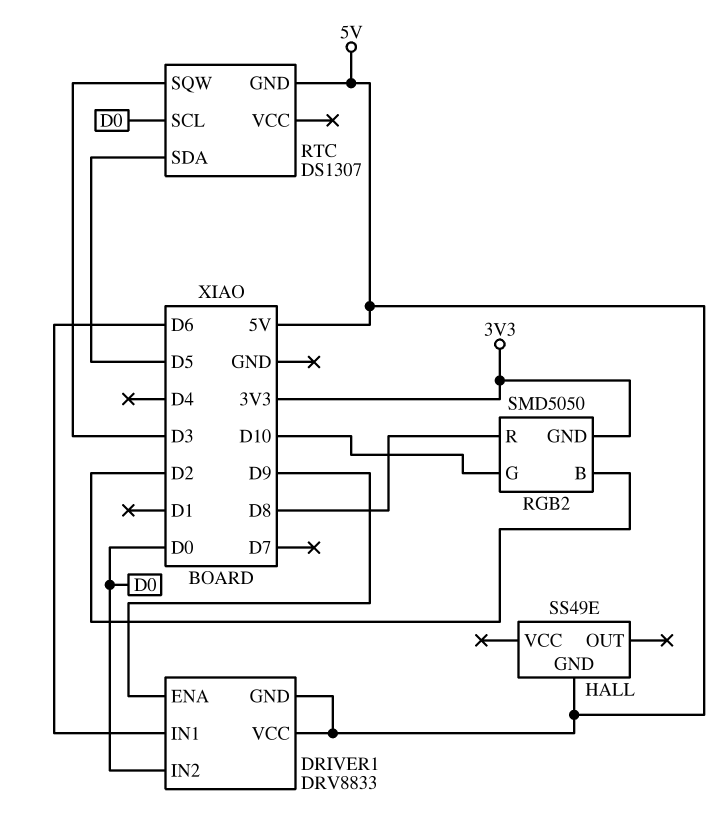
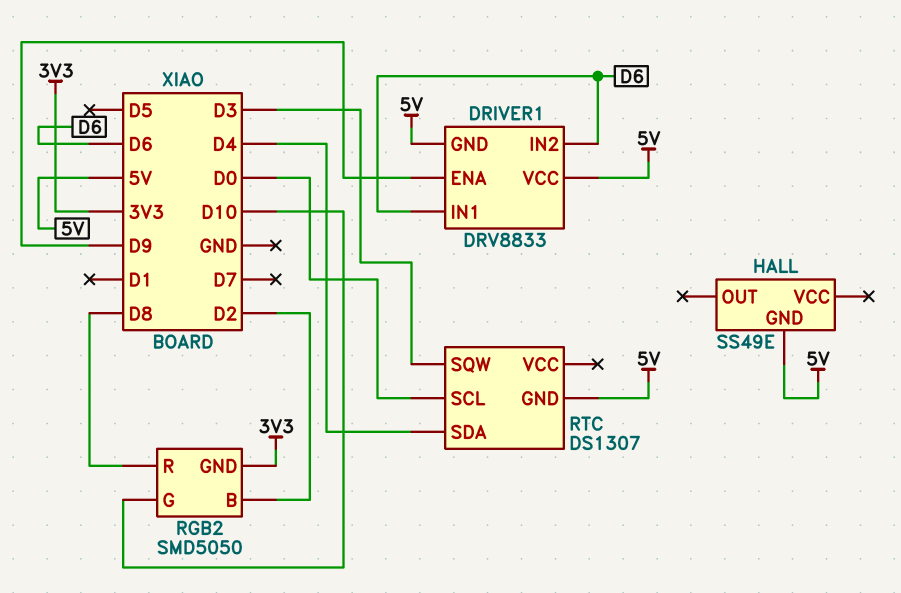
DRIVER1 pin IN2: D0 -> D6
RTC pin SDA: D5 -> D4

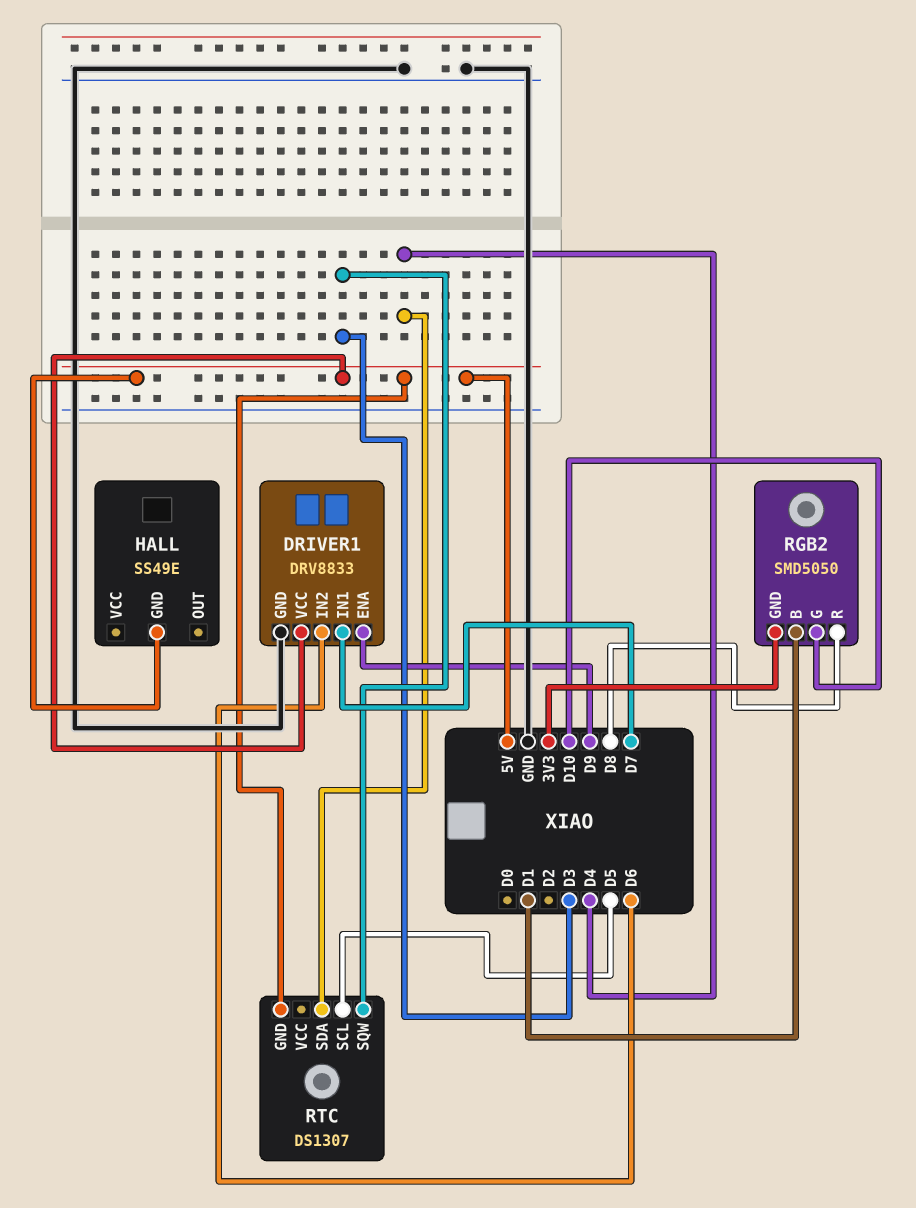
DRIVER1 pin GND: 5V -> GND
DRIVER1 pin IN1: D6 -> D7
RGB2 pin B: D2 -> D1
RTC pin SCL: D0 -> D5

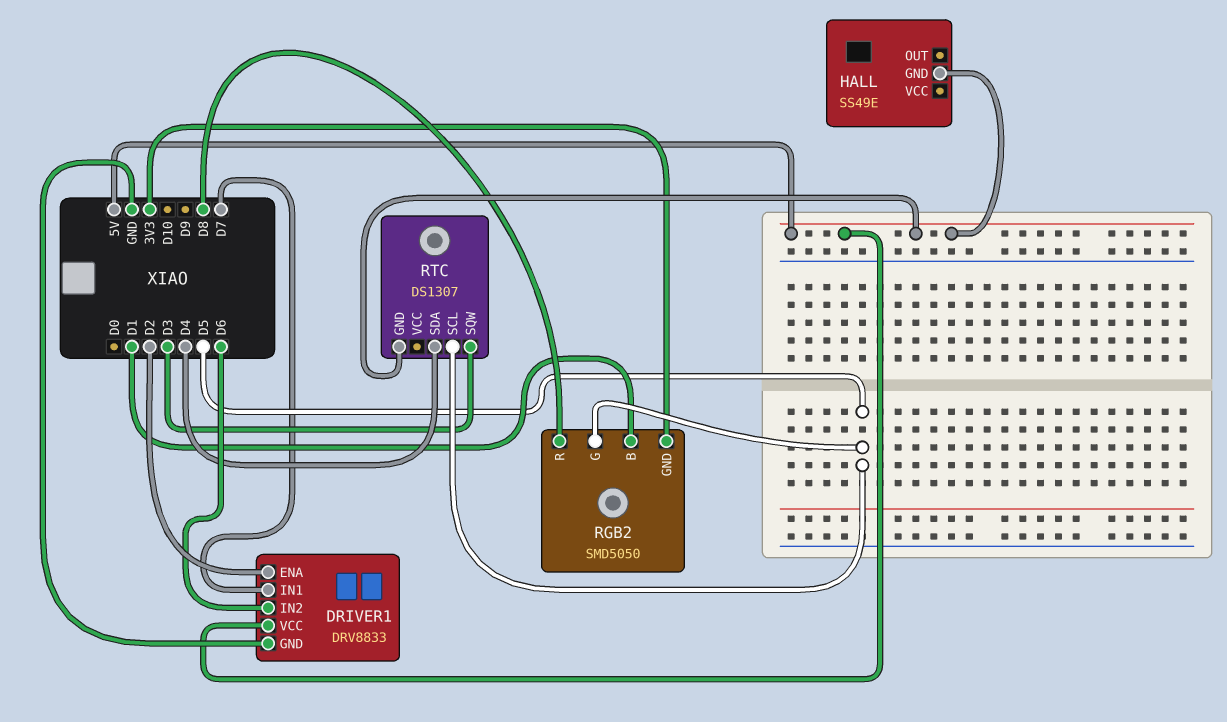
DRIVER1 pin ENA: D9 -> D2
RGB2 pin G: D10 -> D5

